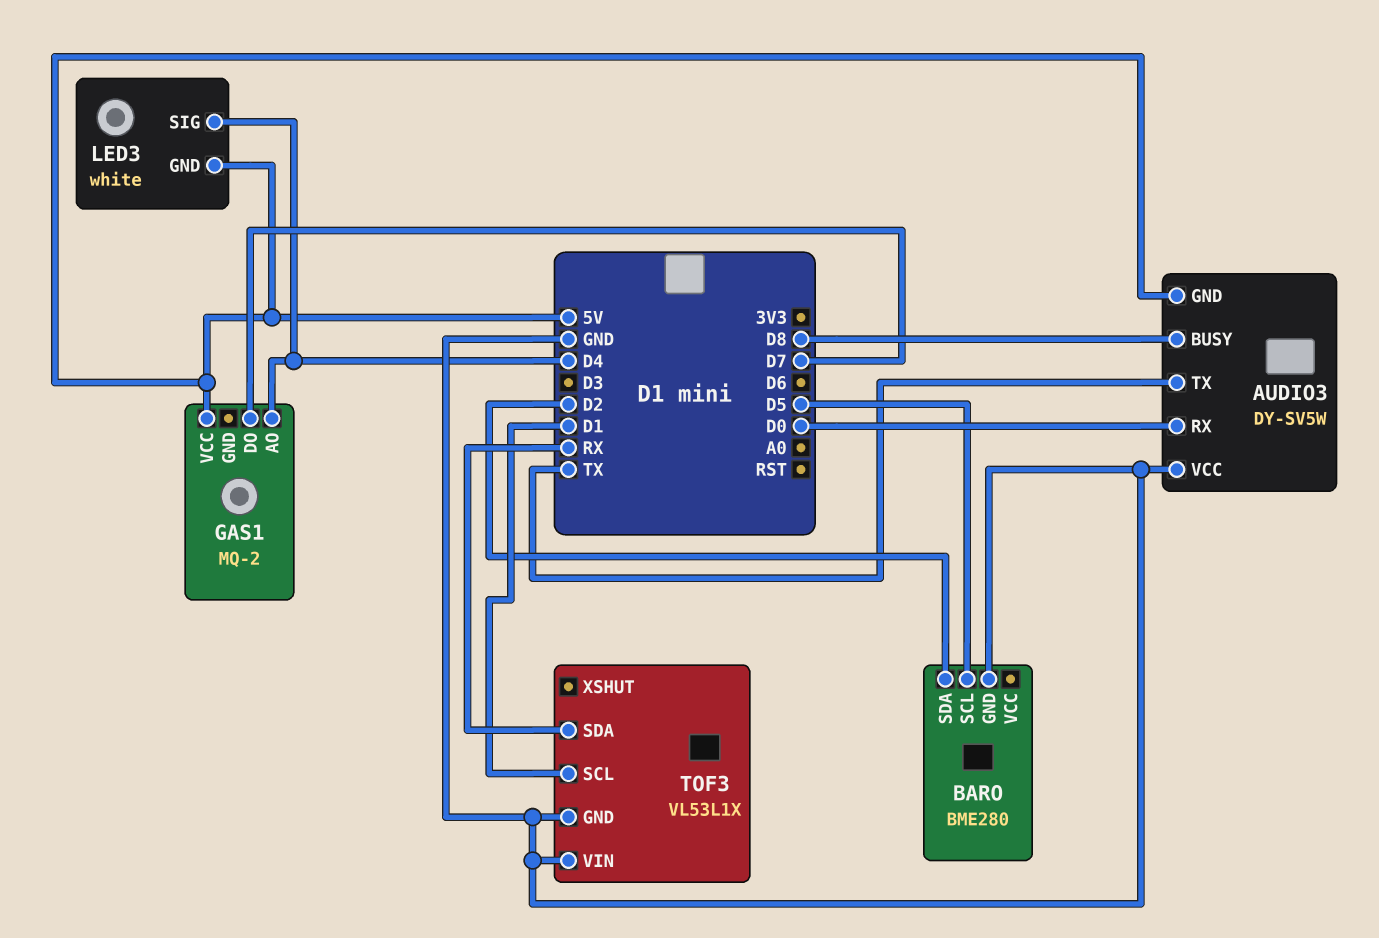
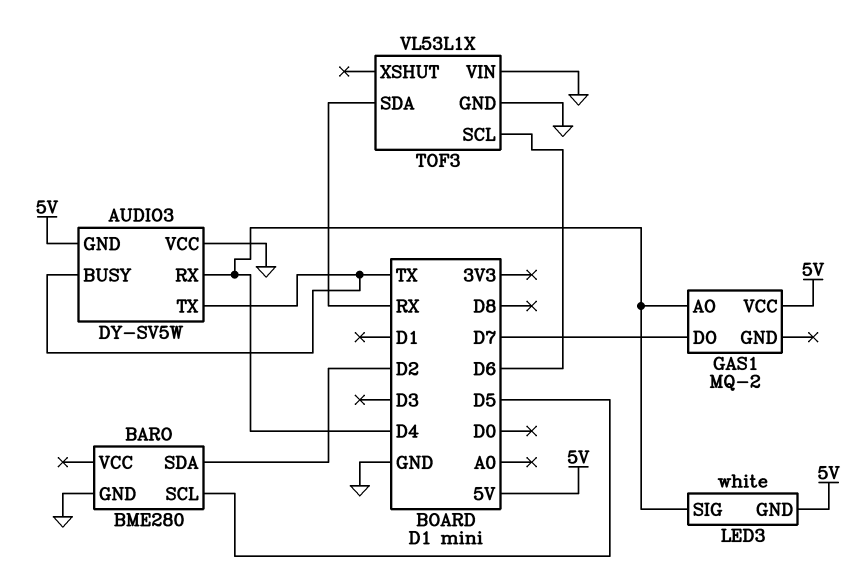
AUDIO3 pin BUSY: D8 -> TX
AUDIO3 pin RX: D0 -> D4
TOF3 pin SCL: D1 -> D6

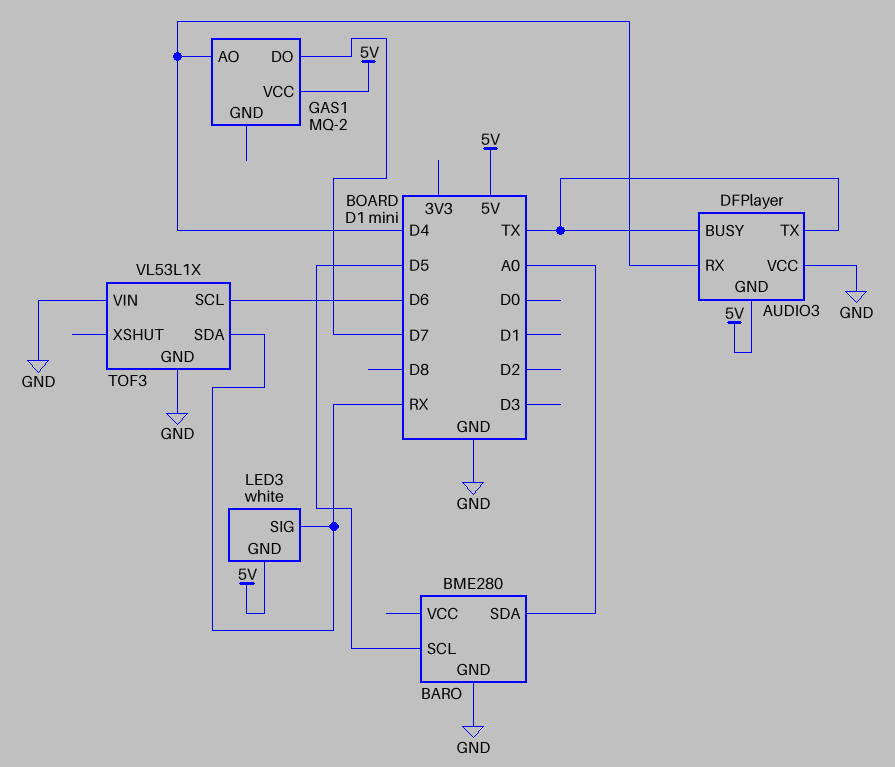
AUDIO3: DY-SV5W -> DFPlayer
BARO pin SDA: D2 -> A0
LED3 pin SIG: D4 -> RX

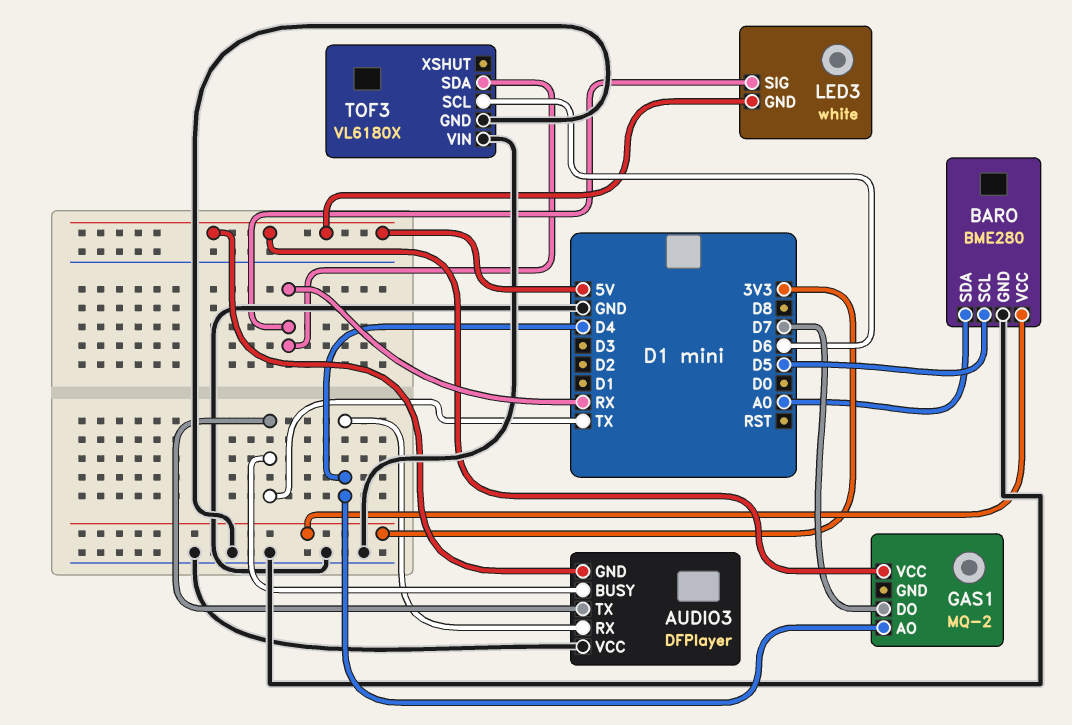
BARO pin VCC: none -> 3V3
TOF3: VL53L1X -> VL6180X

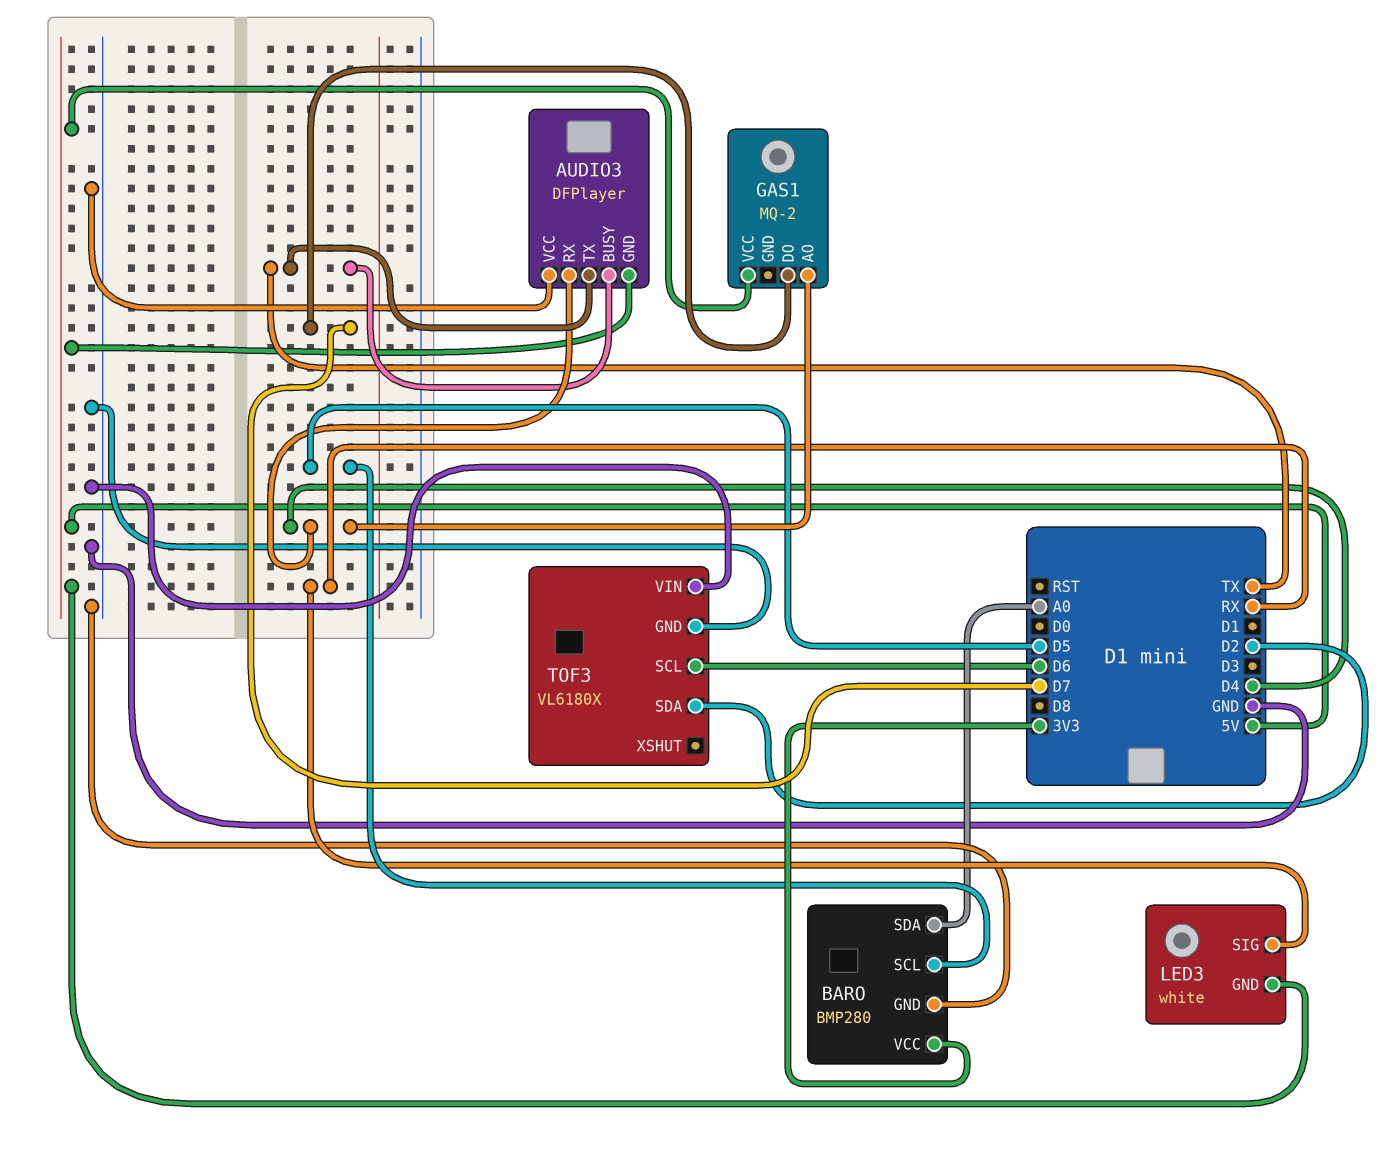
BARO: BME280 -> BMP280
TOF3 pin SDA: RX -> D2

